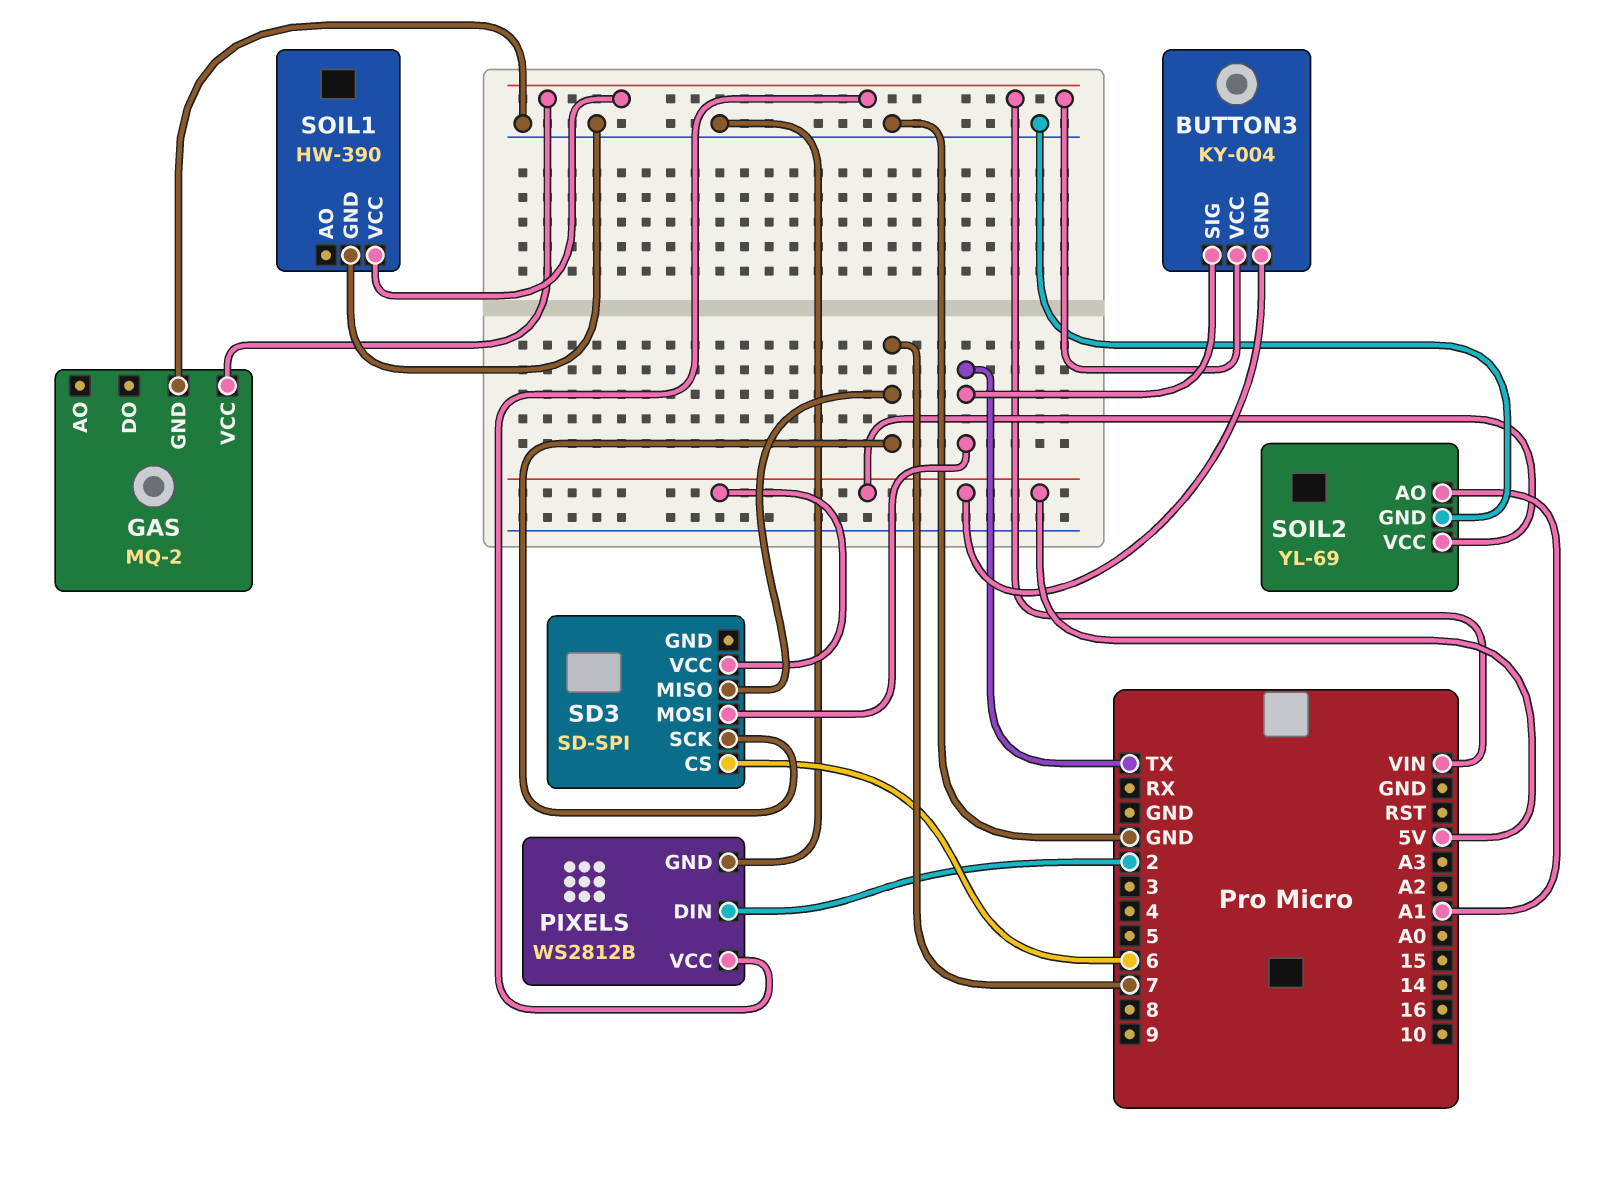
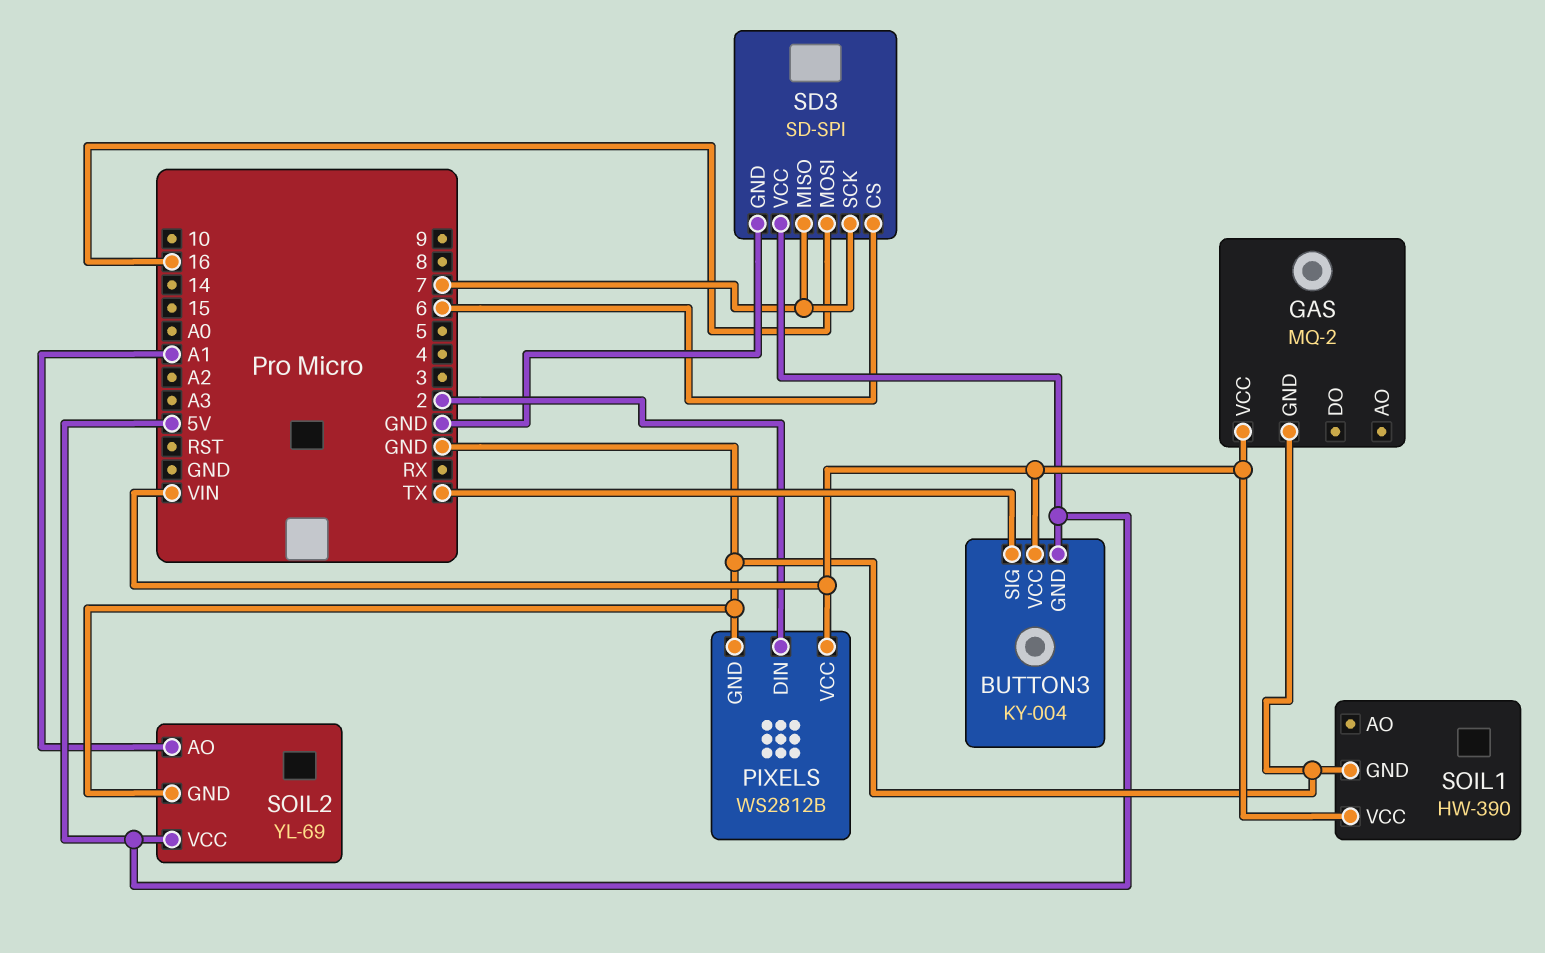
SD3 pin GND: none -> GND
SD3 pin MOSI: TX -> 16

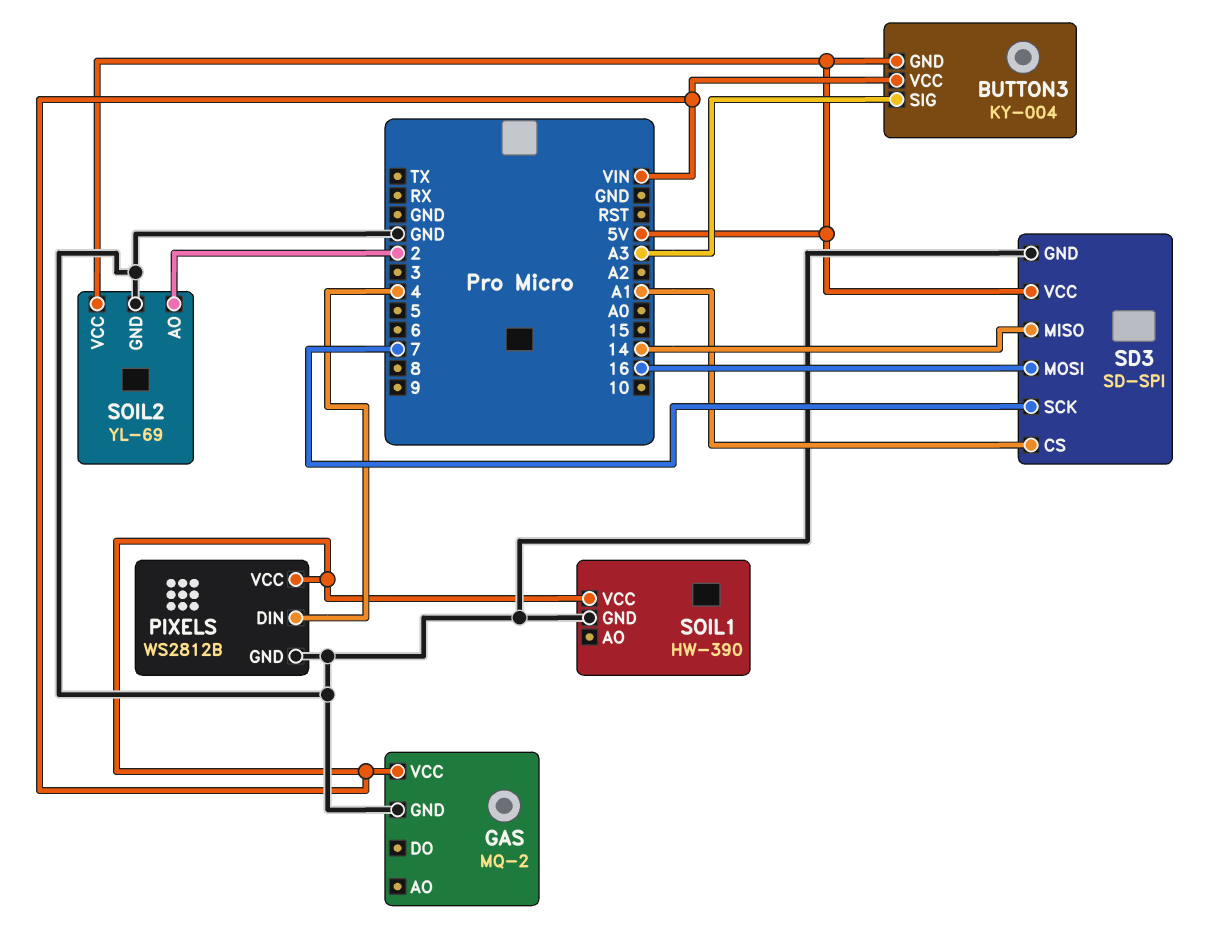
BUTTON3 pin SIG: TX -> A3
PIXELS pin DIN: 2 -> 4
SD3 pin CS: 6 -> A1
SD3 pin MISO: 7 -> 14
SOIL2 pin AO: A1 -> 2

